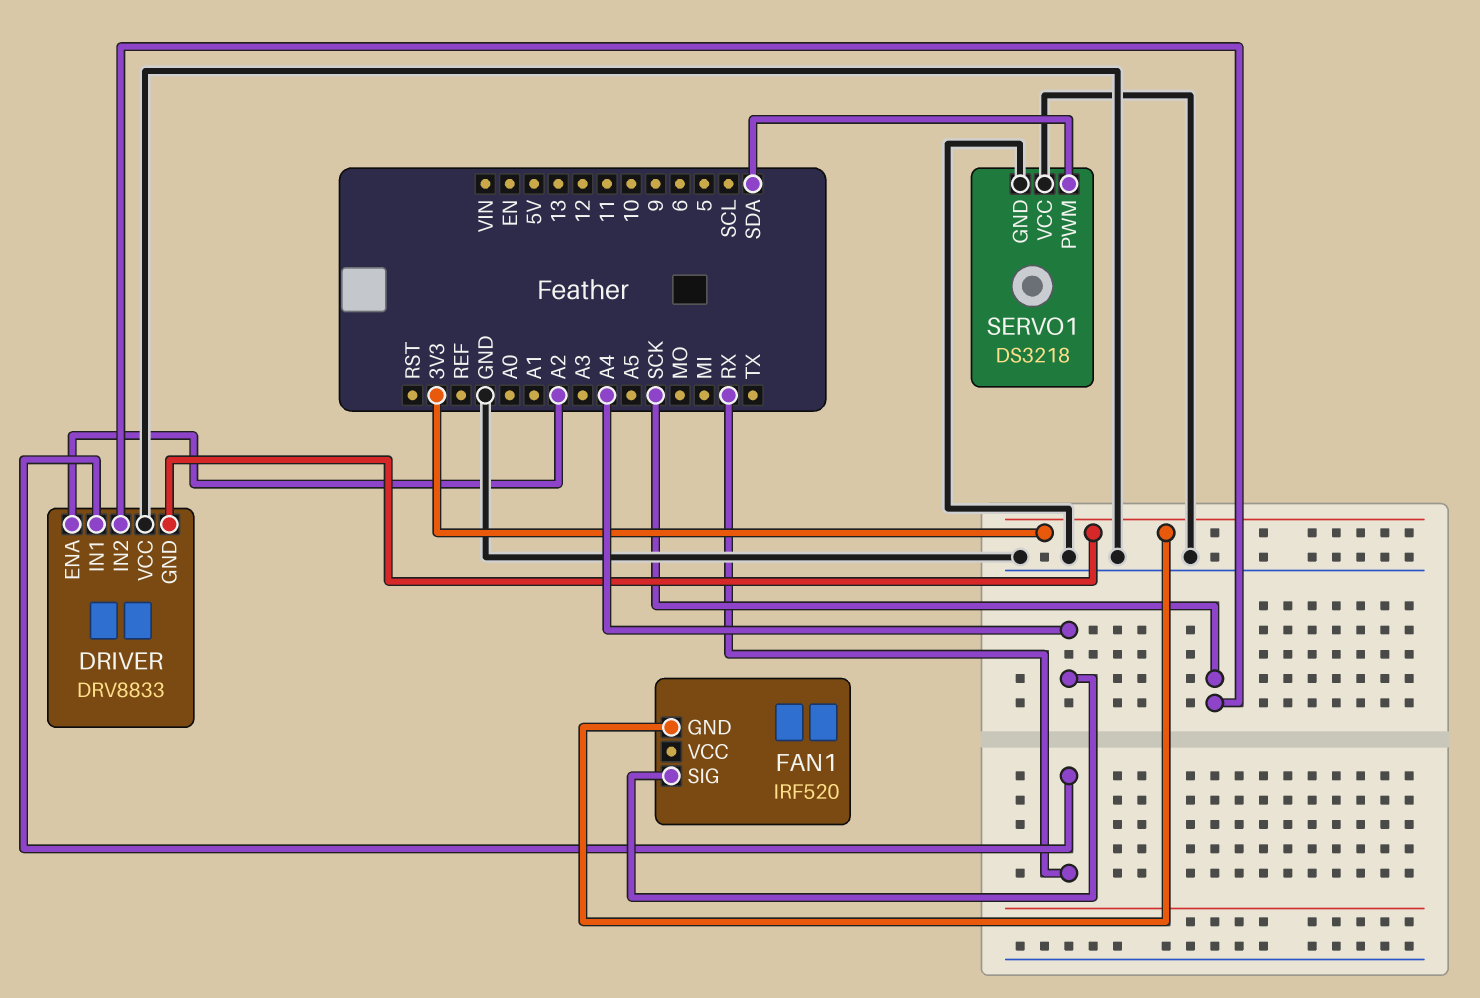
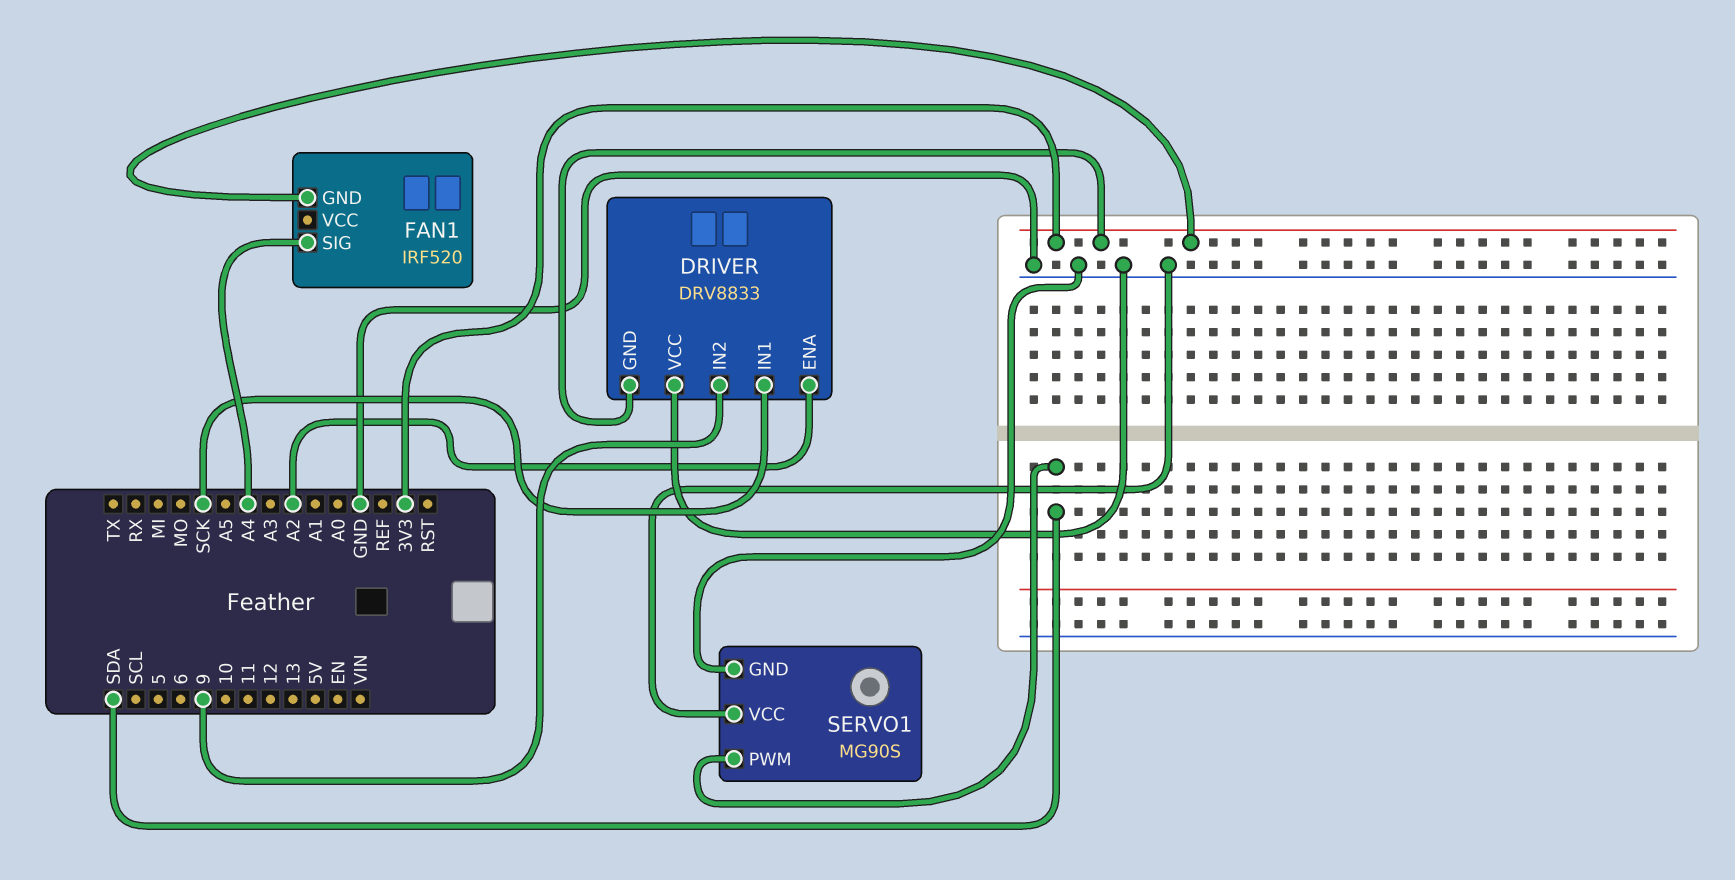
DRIVER pin IN1: RX -> SCK
DRIVER pin IN2: SCK -> 9
SERVO1: DS3218 -> MG90S

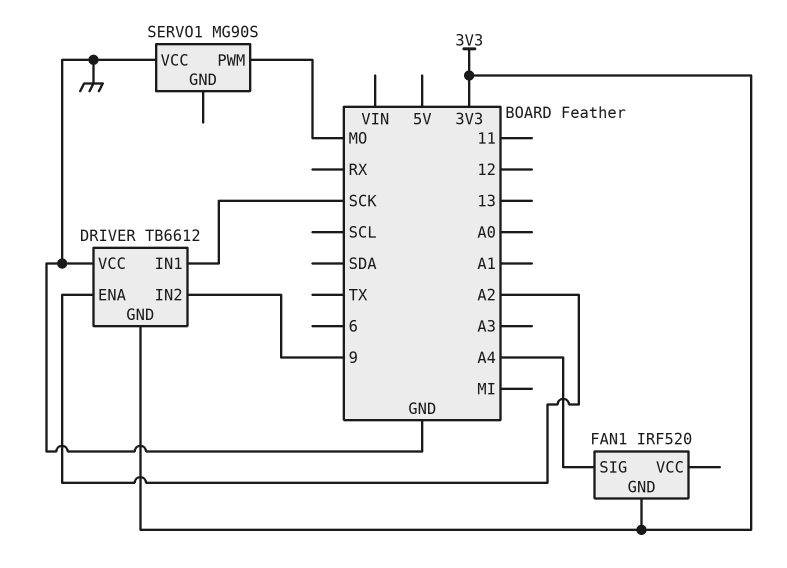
DRIVER: DRV8833 -> TB6612
SERVO1 pin GND: GND -> none
SERVO1 pin PWM: SDA -> MO

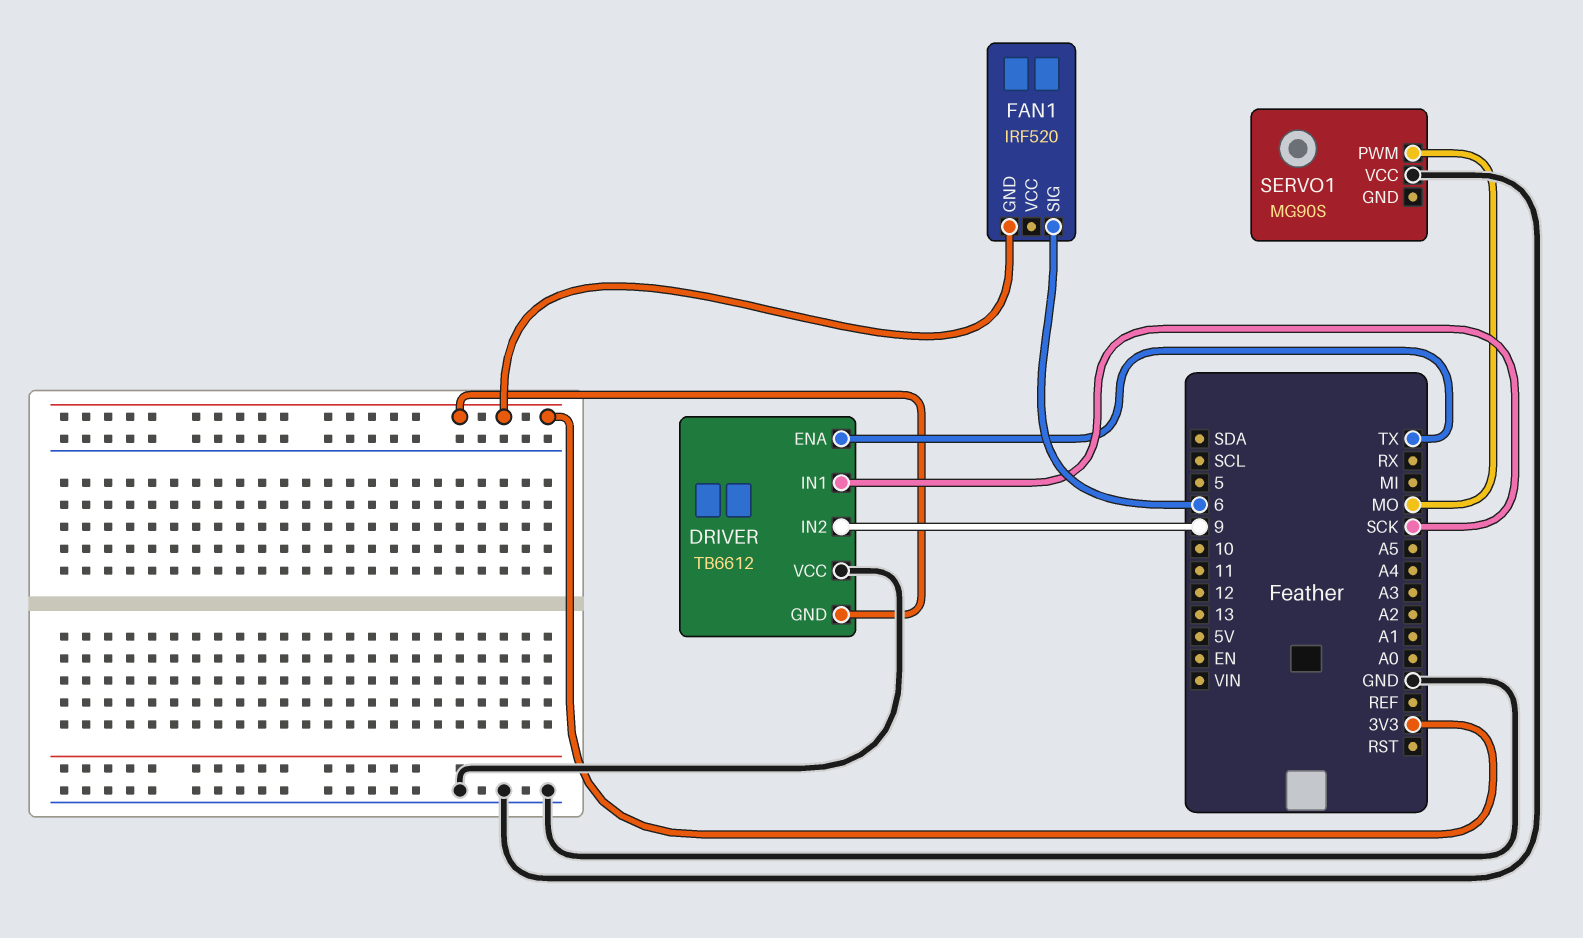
DRIVER pin ENA: A2 -> TX
FAN1 pin SIG: A4 -> 6

